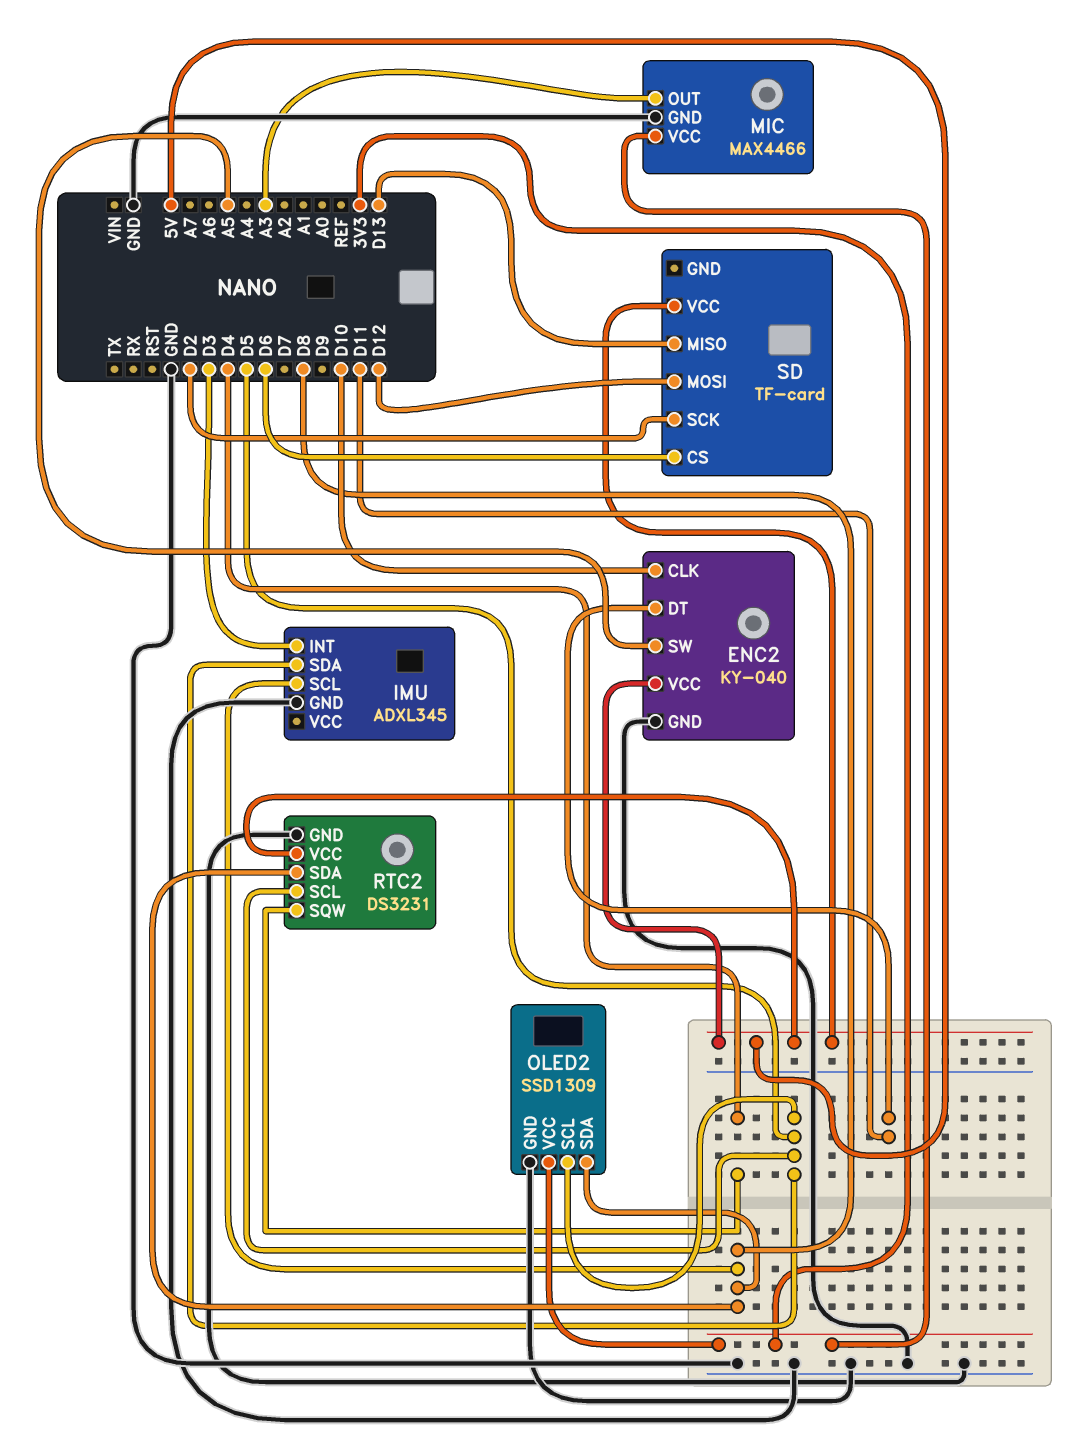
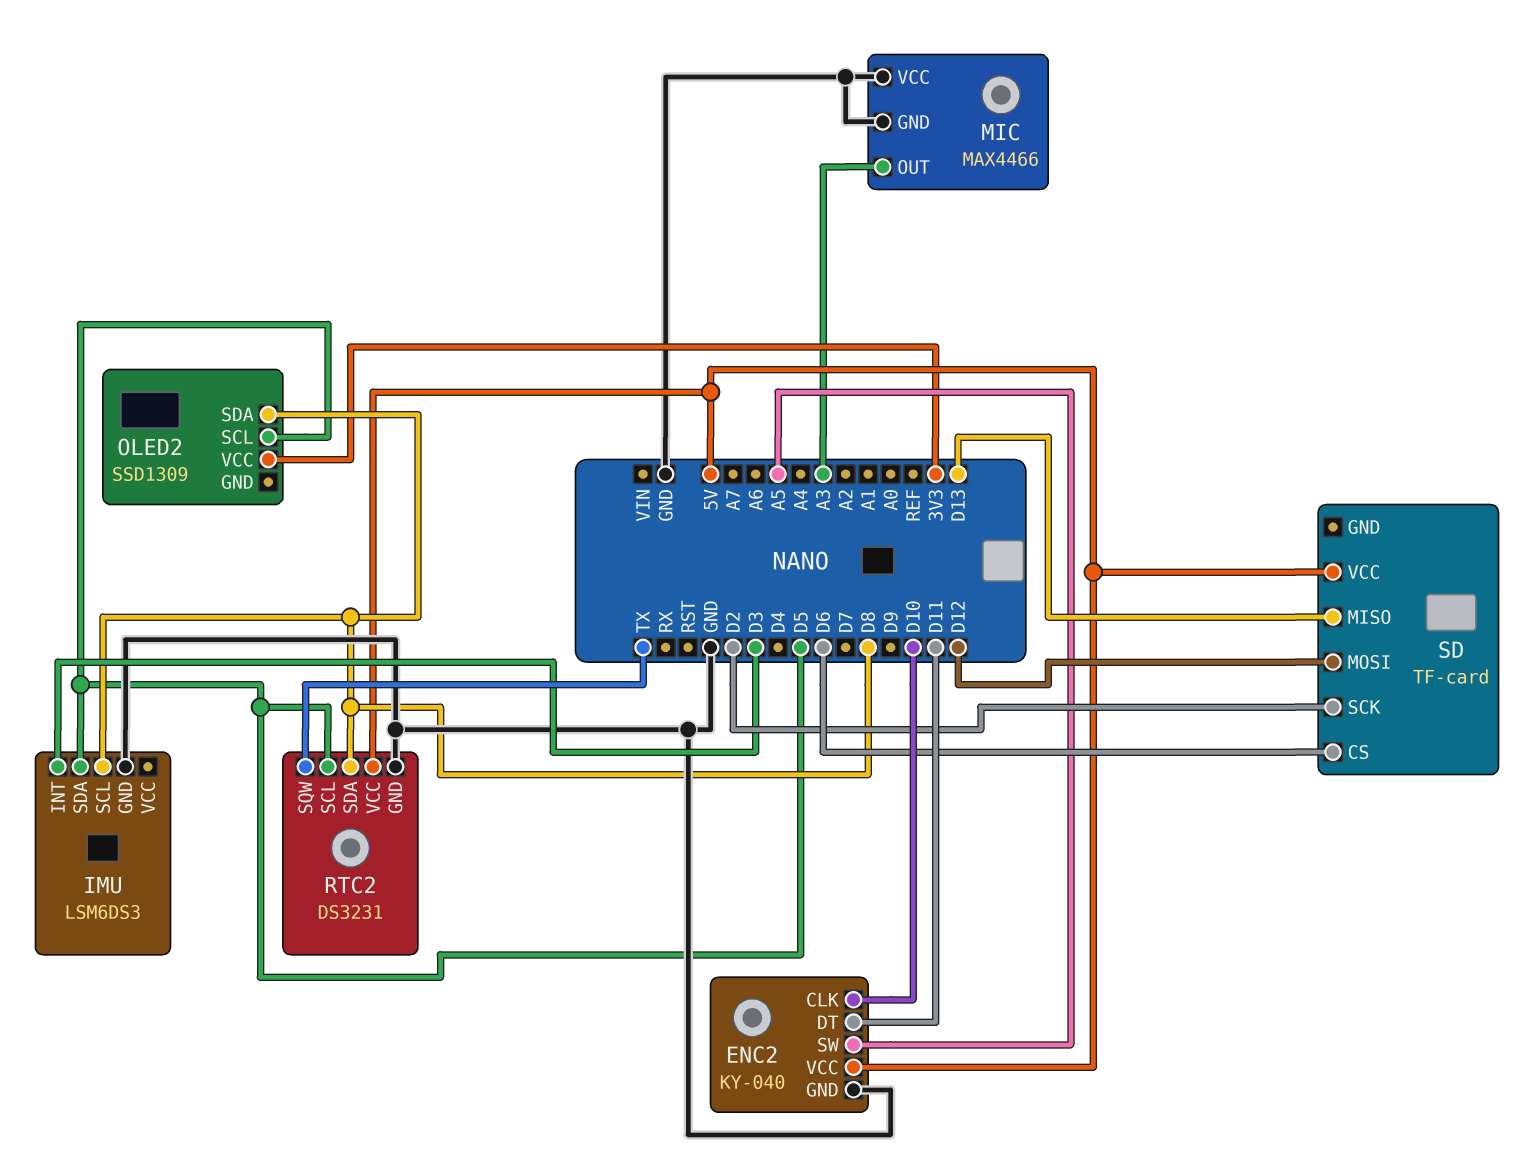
IMU: ADXL345 -> LSM6DS3
MIC pin VCC: 3V3 -> GND
OLED2 pin GND: GND -> none
RTC2 pin SQW: D4 -> TX

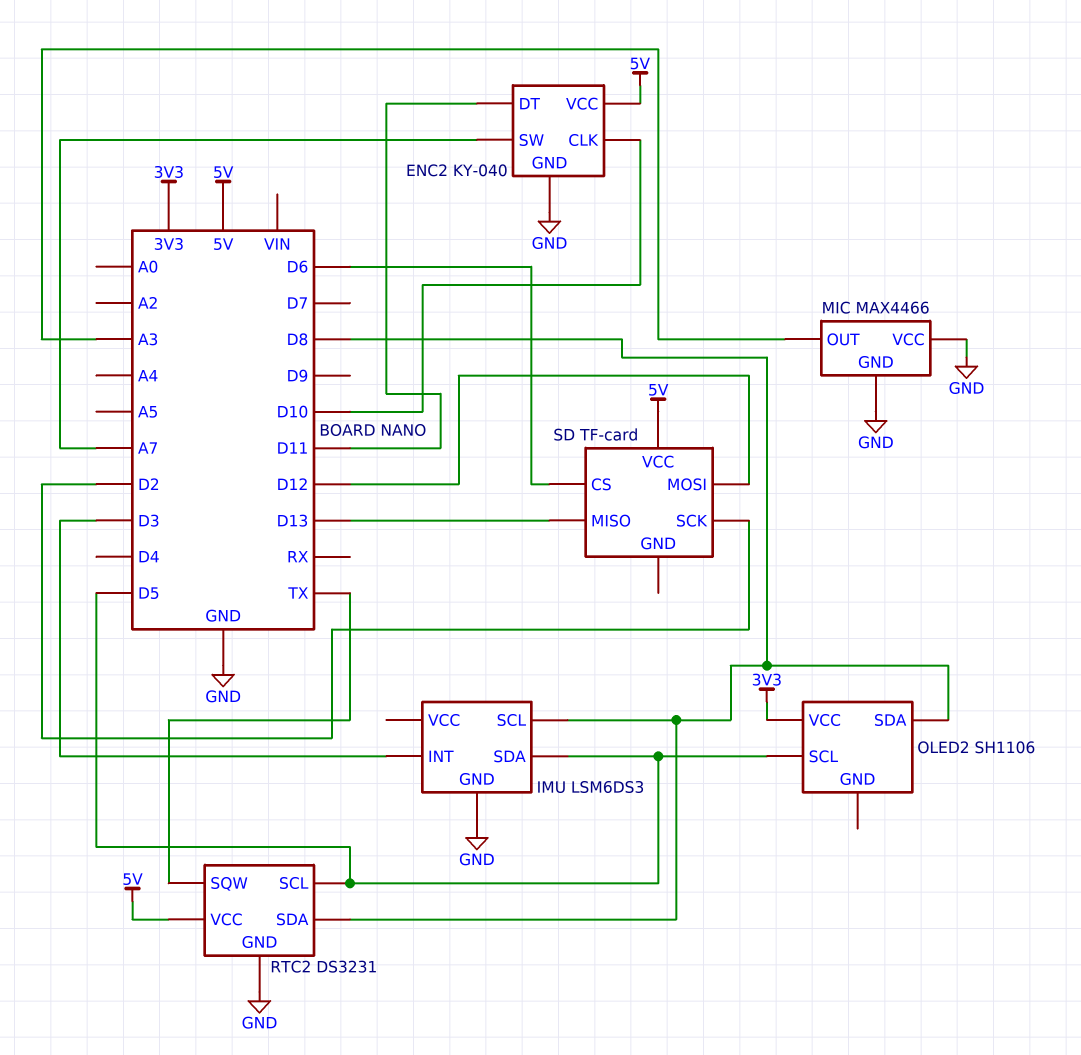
ENC2 pin SW: A5 -> A7
OLED2: SSD1309 -> SH1106

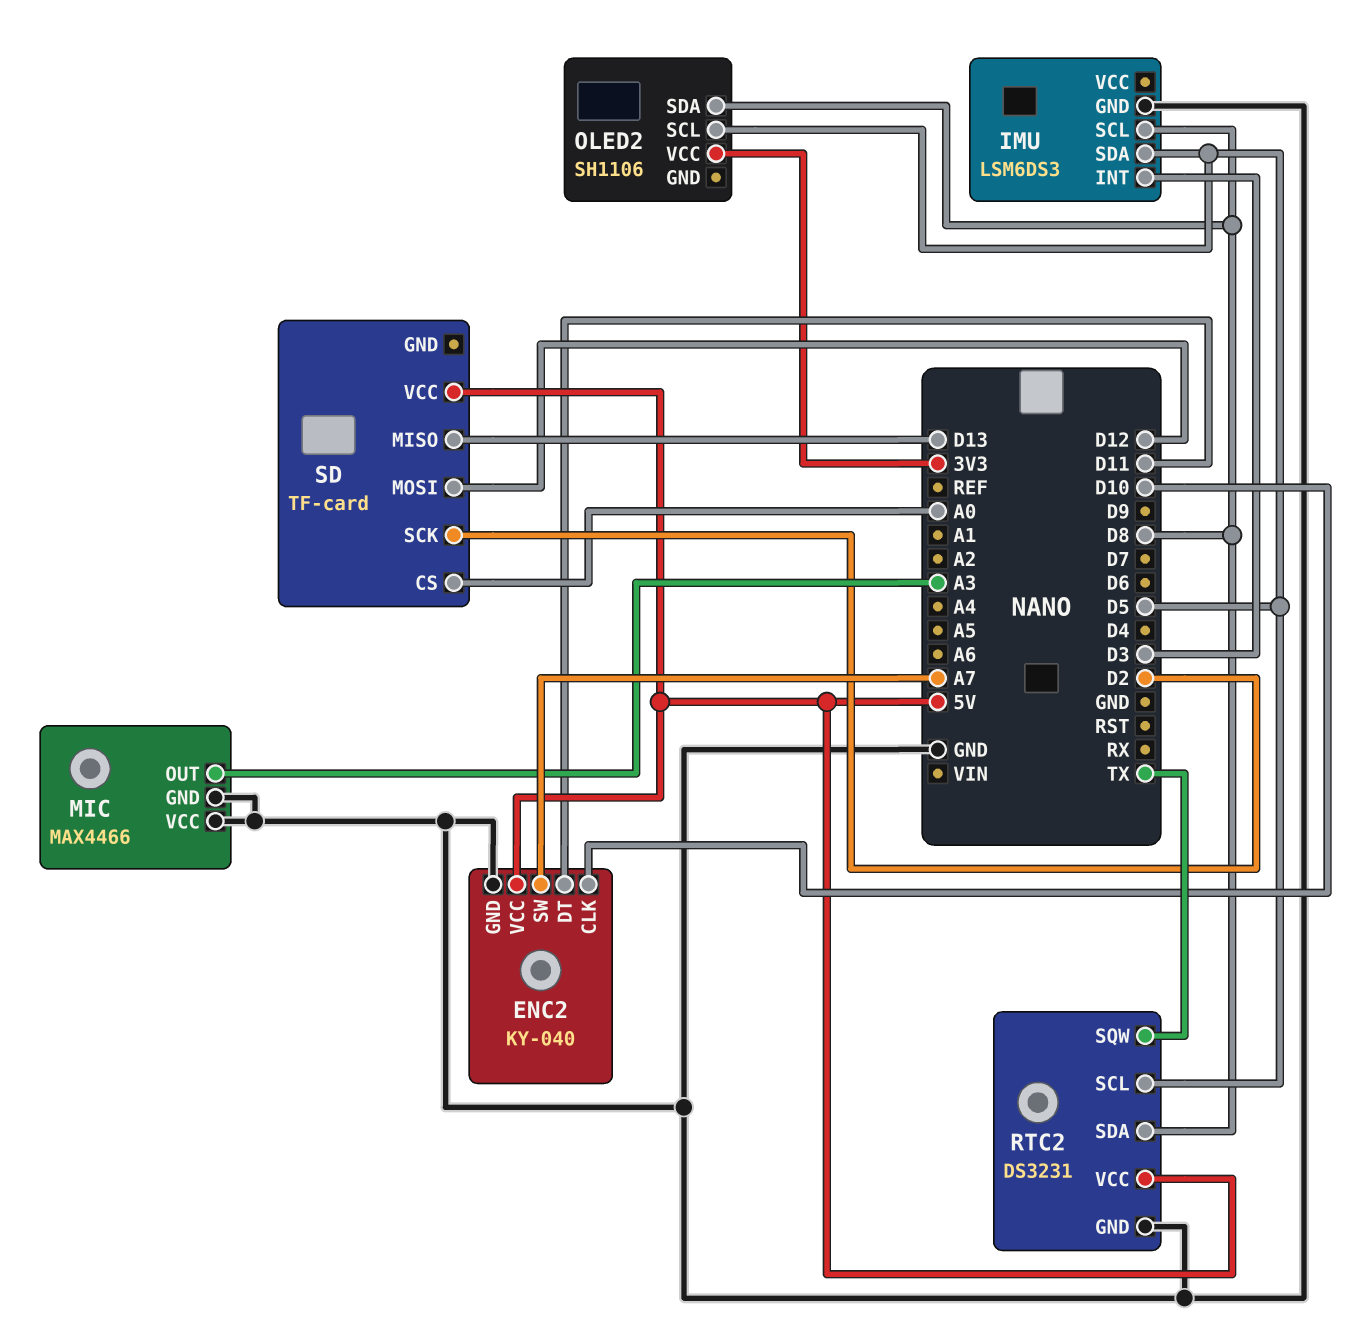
SD pin CS: D6 -> A0

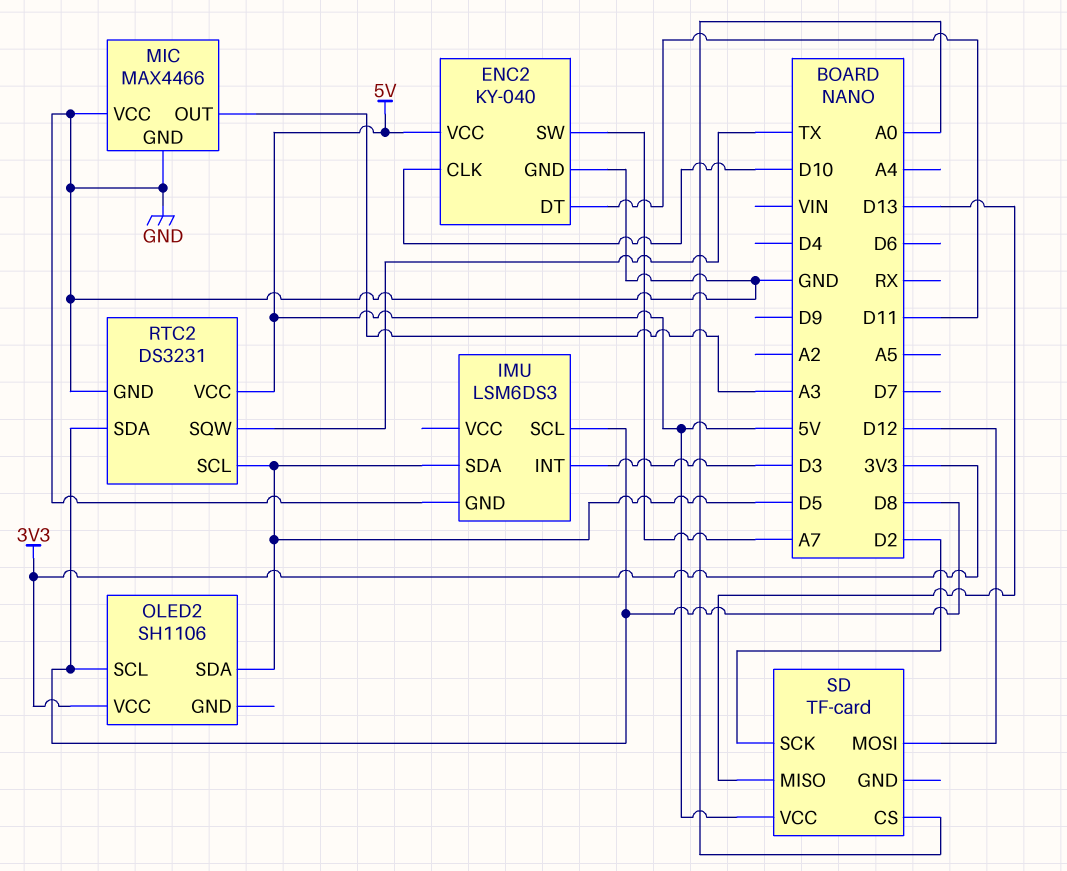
OLED2 pin SCL: D5 -> D8
OLED2 pin SDA: D8 -> D5

